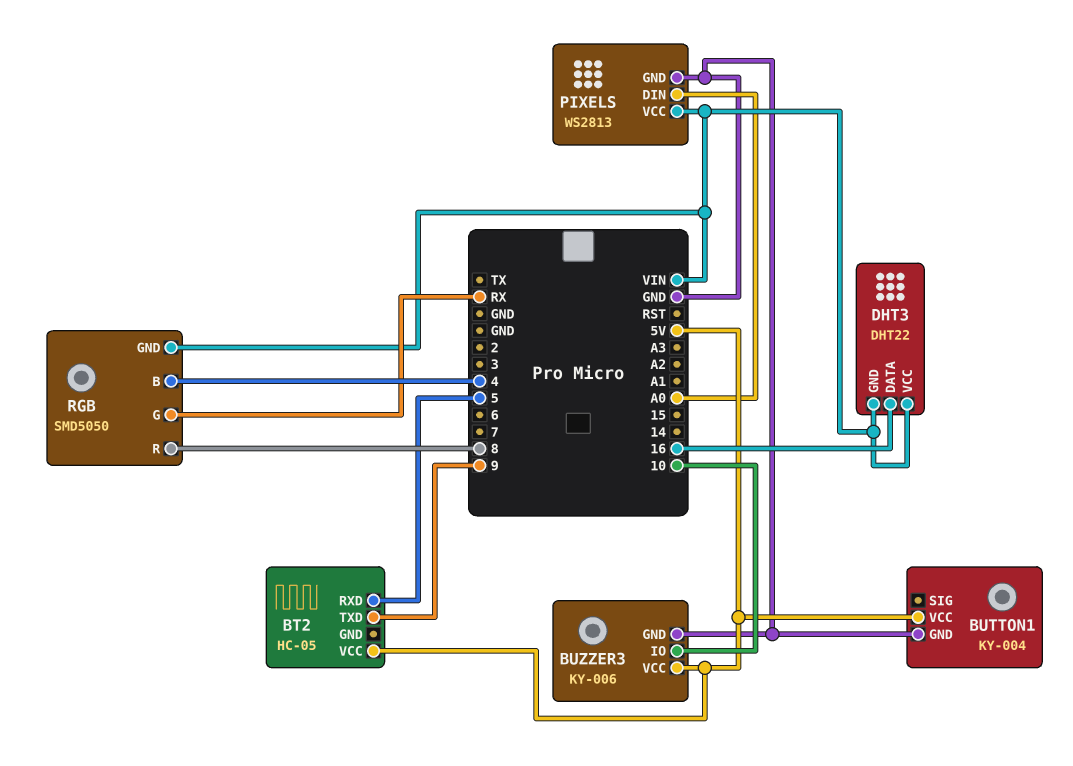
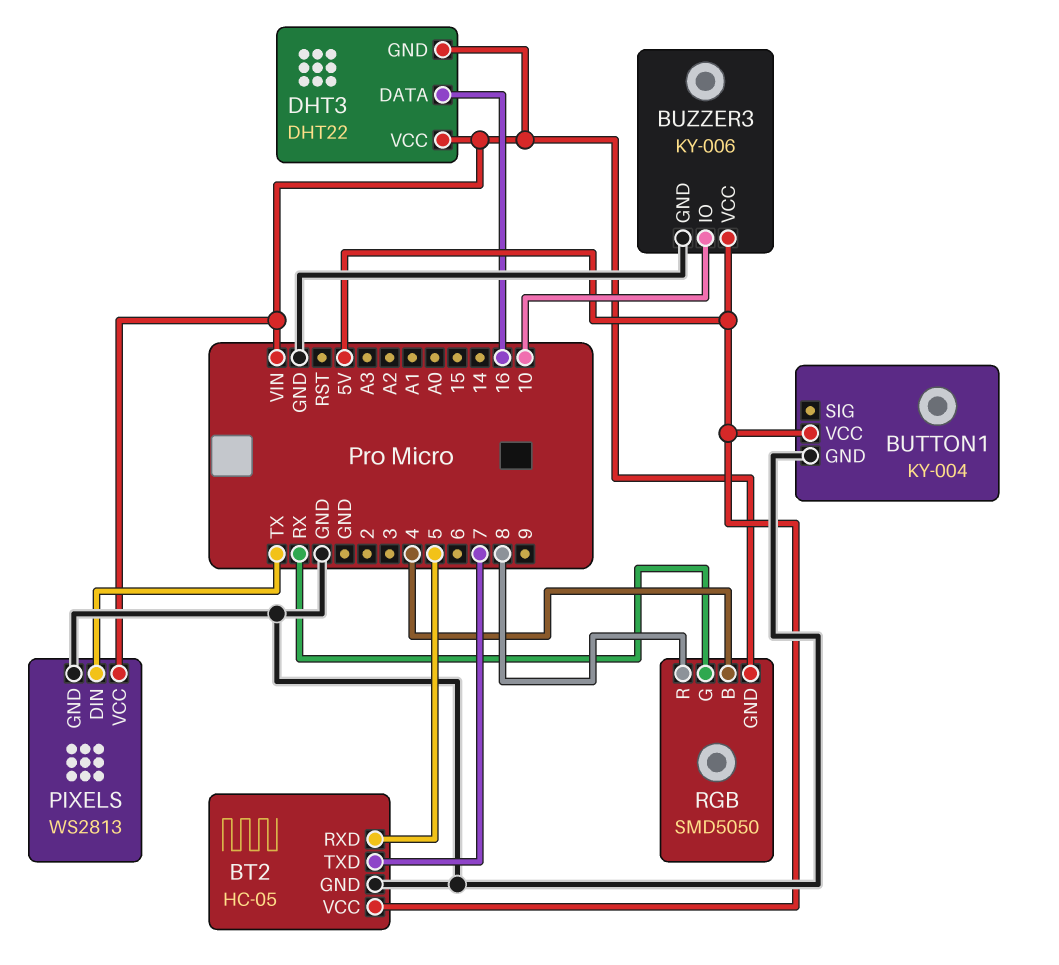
BT2 pin GND: none -> GND
BT2 pin TXD: 9 -> 7
PIXELS pin DIN: A0 -> TX

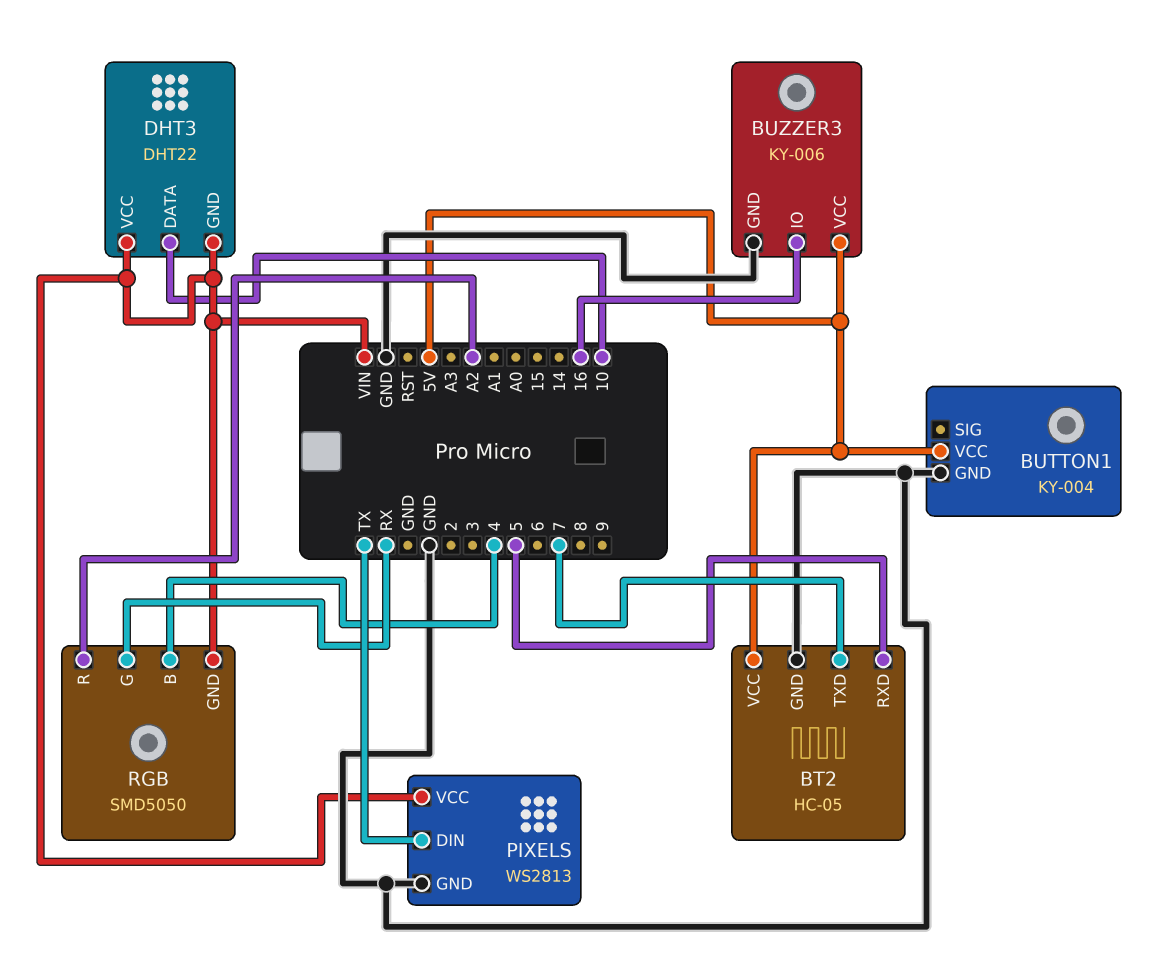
BUZZER3 pin IO: 10 -> 16
DHT3 pin DATA: 16 -> 10
RGB pin R: 8 -> A2

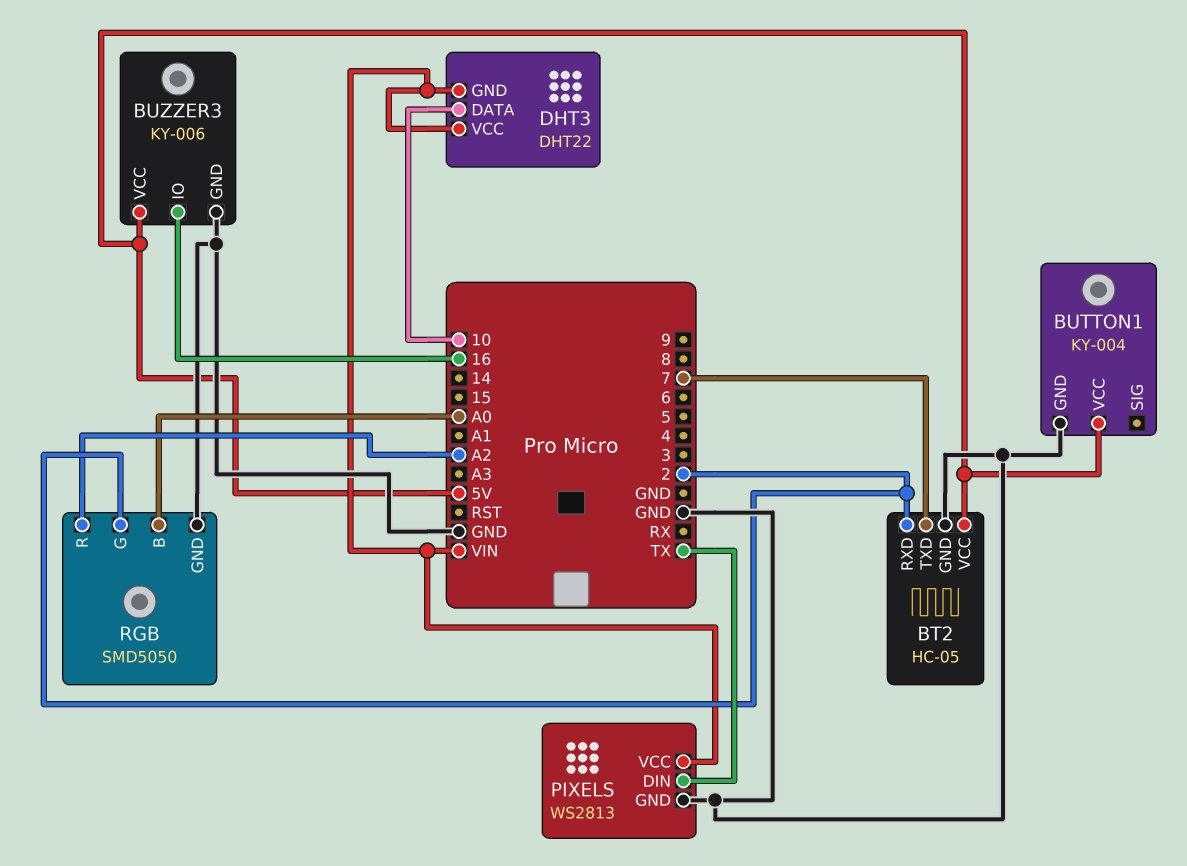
BT2 pin RXD: 5 -> 2
RGB pin B: 4 -> A0
RGB pin G: RX -> 2
RGB pin GND: VIN -> GND

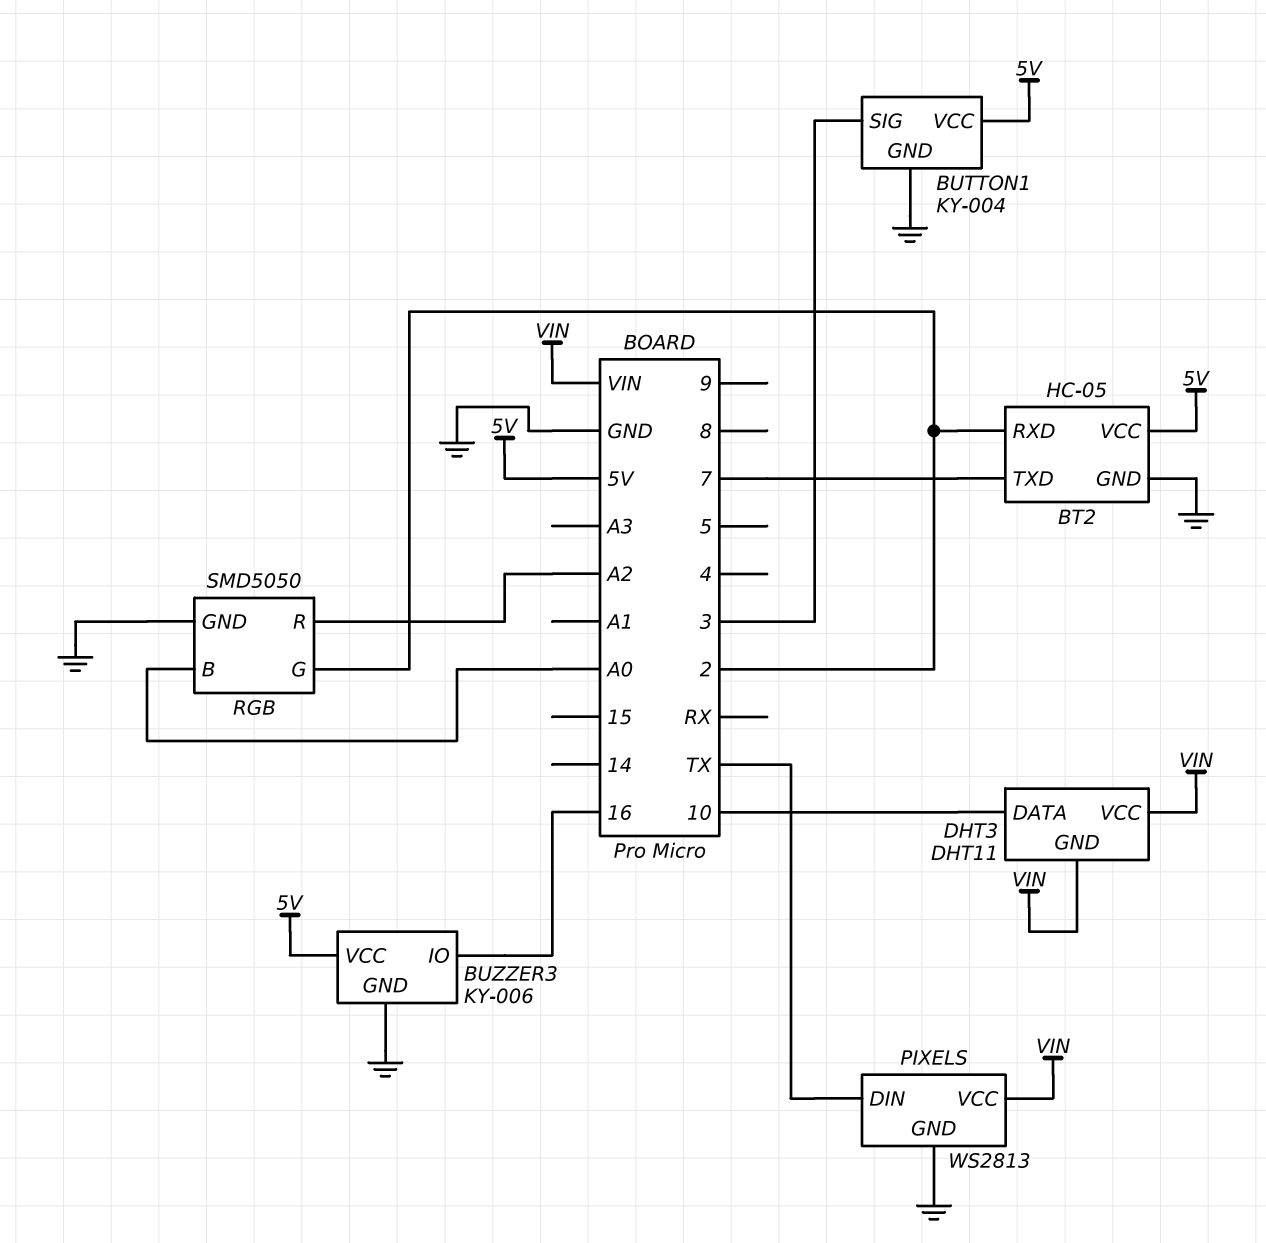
BUTTON1 pin SIG: none -> 3
DHT3: DHT22 -> DHT11

